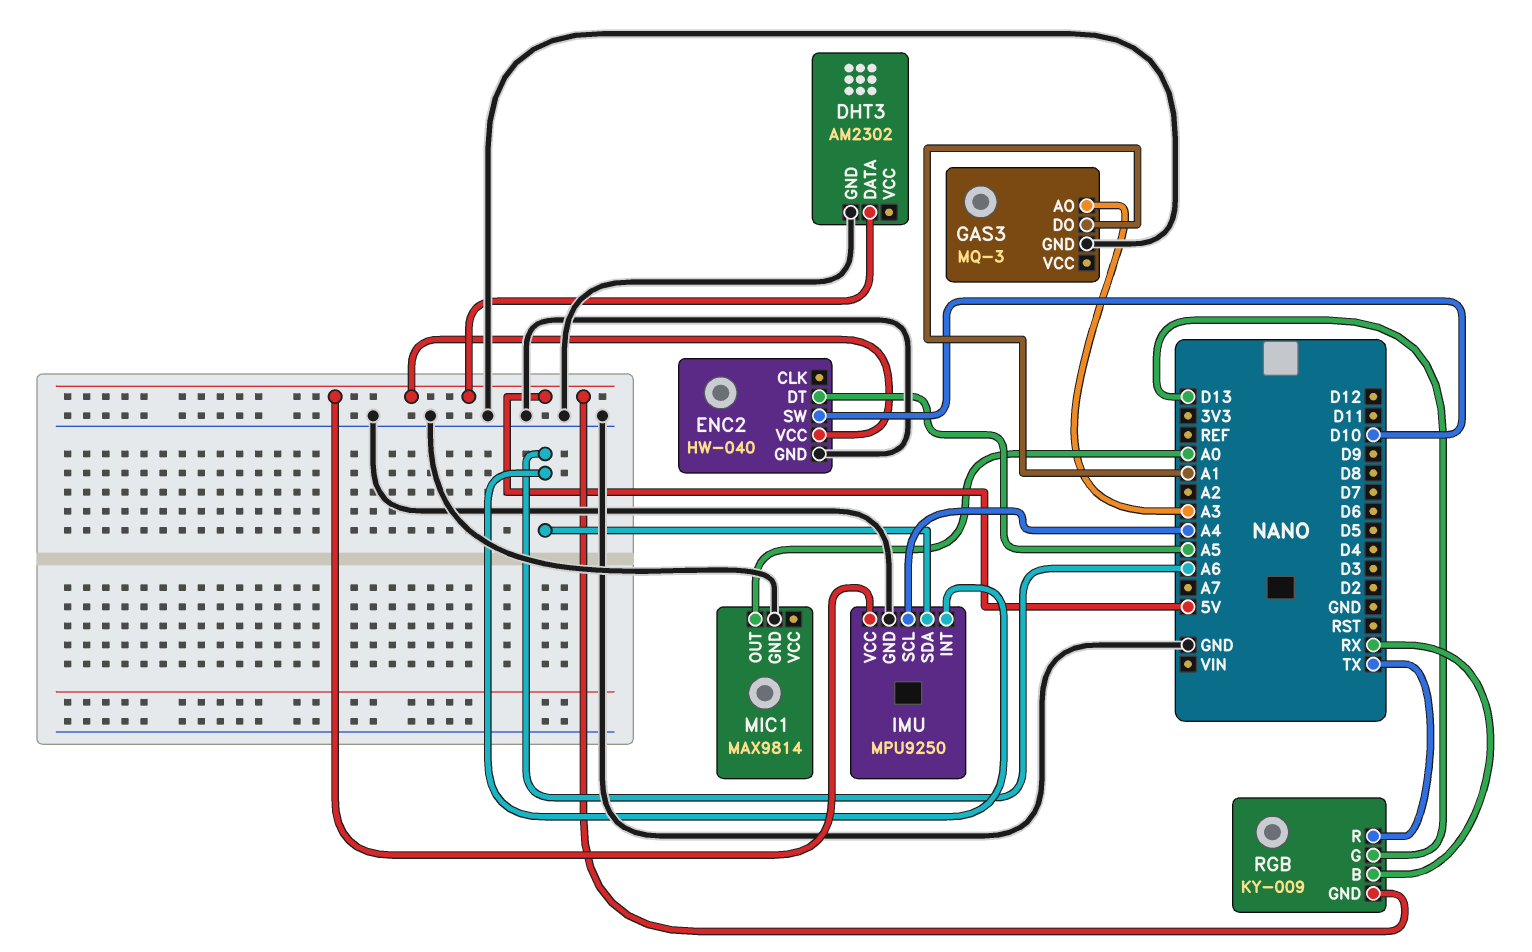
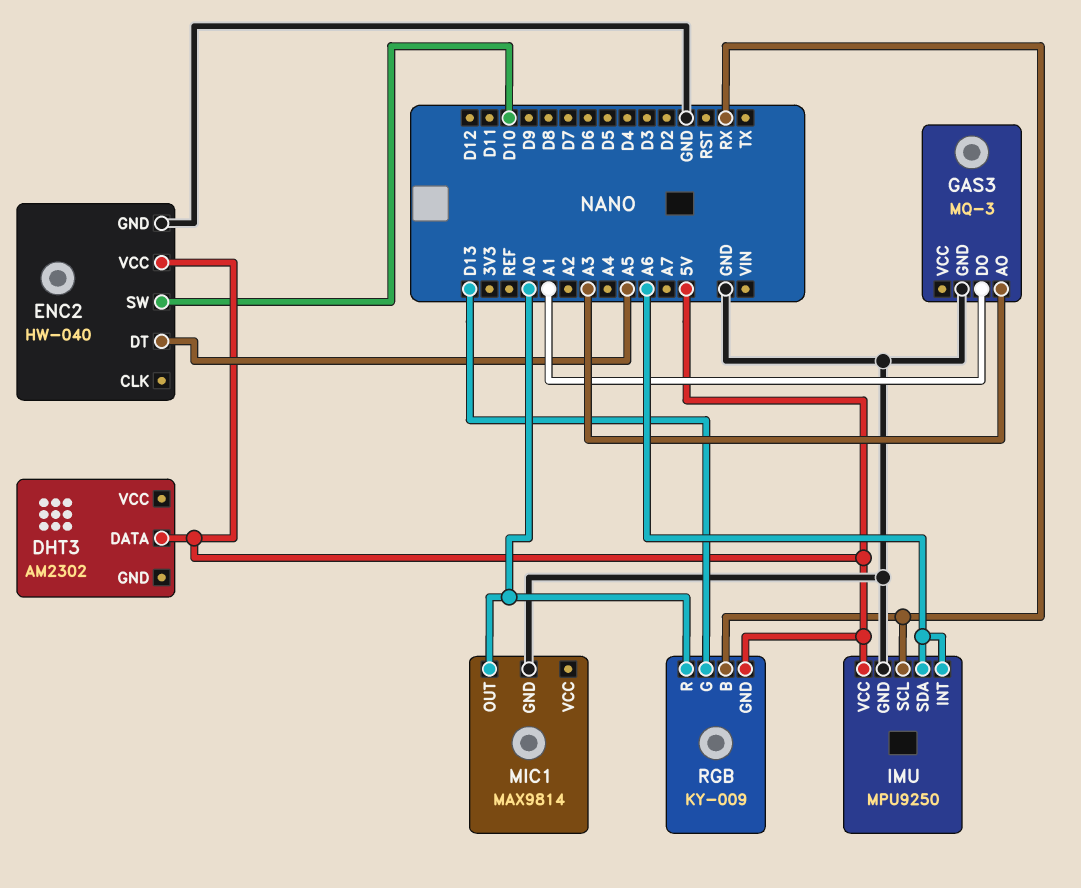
DHT3 pin GND: GND -> none
IMU pin SCL: A4 -> RX
RGB pin R: TX -> A0

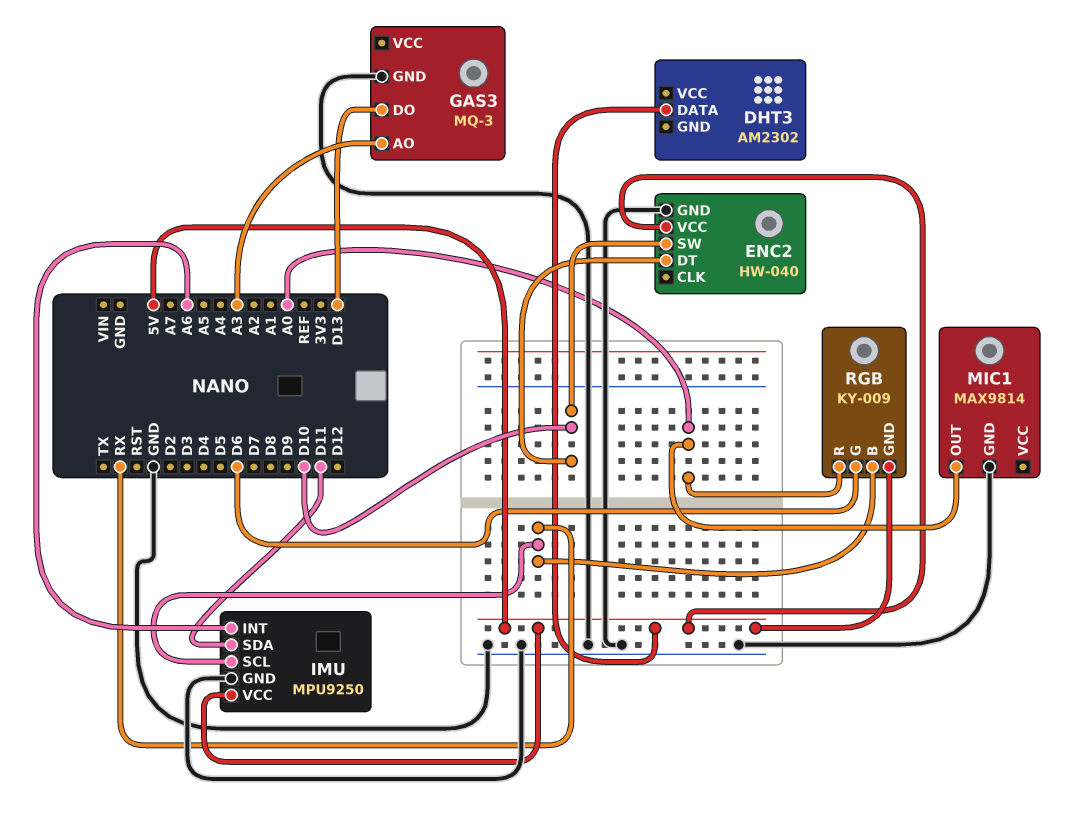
ENC2 pin DT: A5 -> D10
GAS3 pin DO: A1 -> D13
IMU pin SDA: A6 -> D11
RGB pin G: D13 -> D6

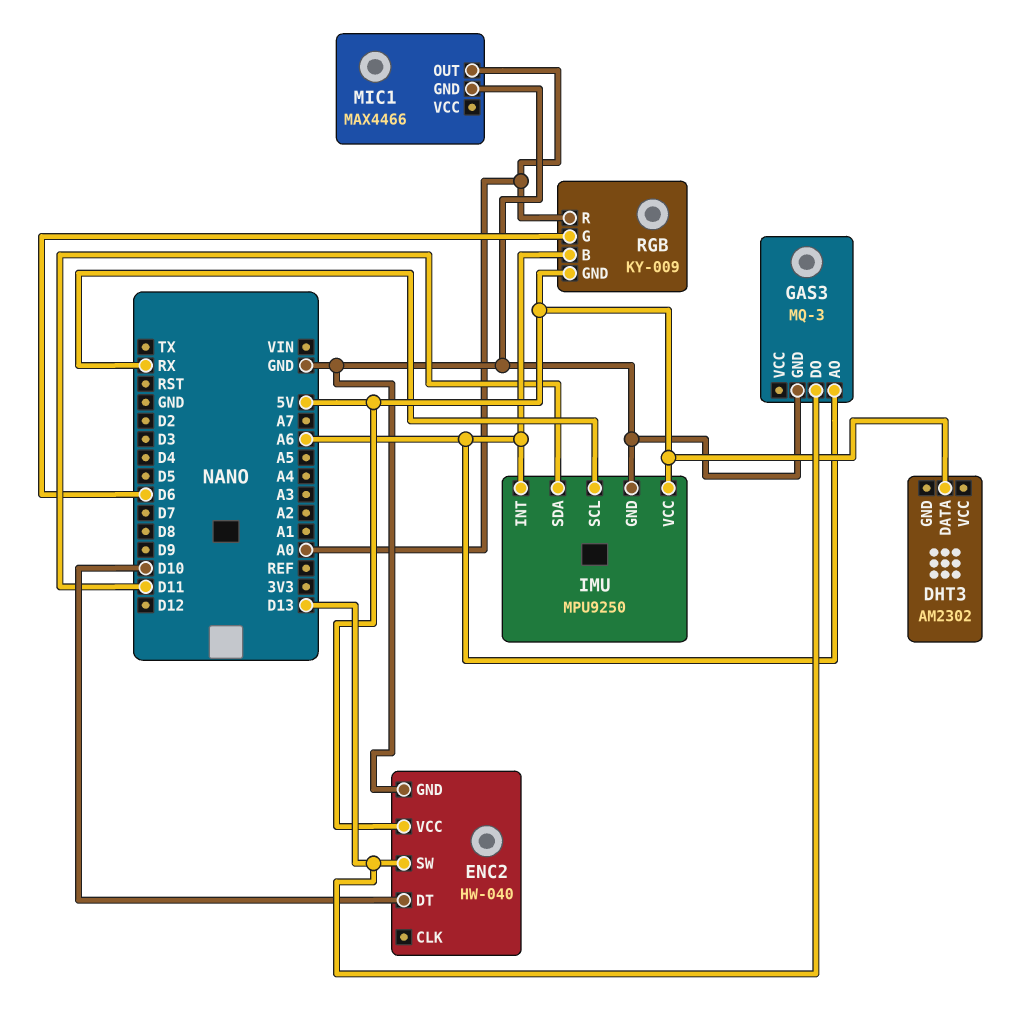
ENC2 pin SW: D10 -> D13
GAS3 pin AO: A3 -> A6
MIC1: MAX9814 -> MAX4466
RGB pin B: RX -> A6

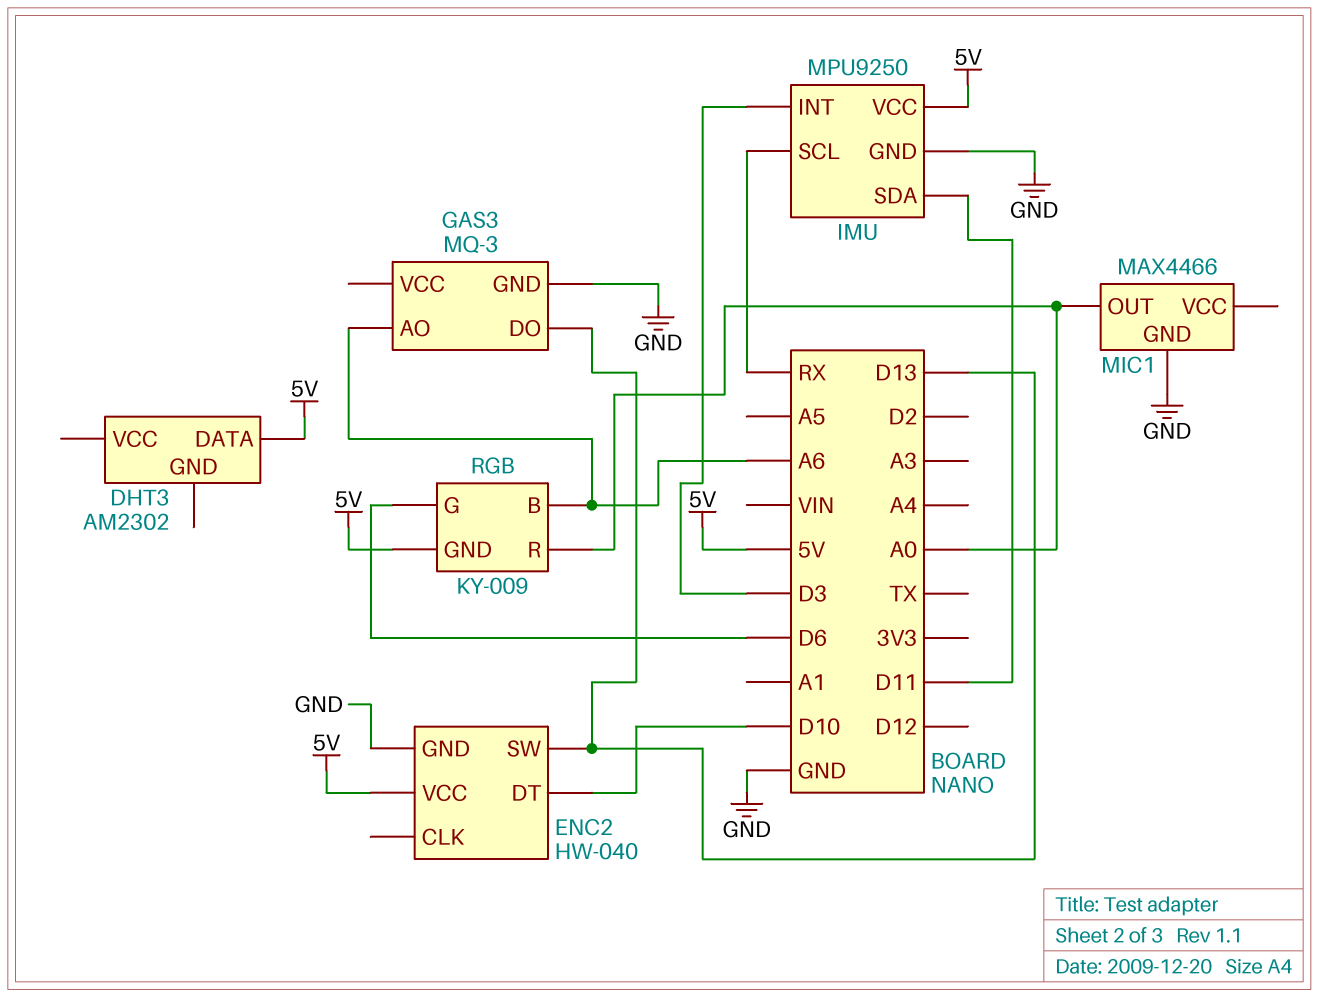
IMU pin INT: A6 -> D3

